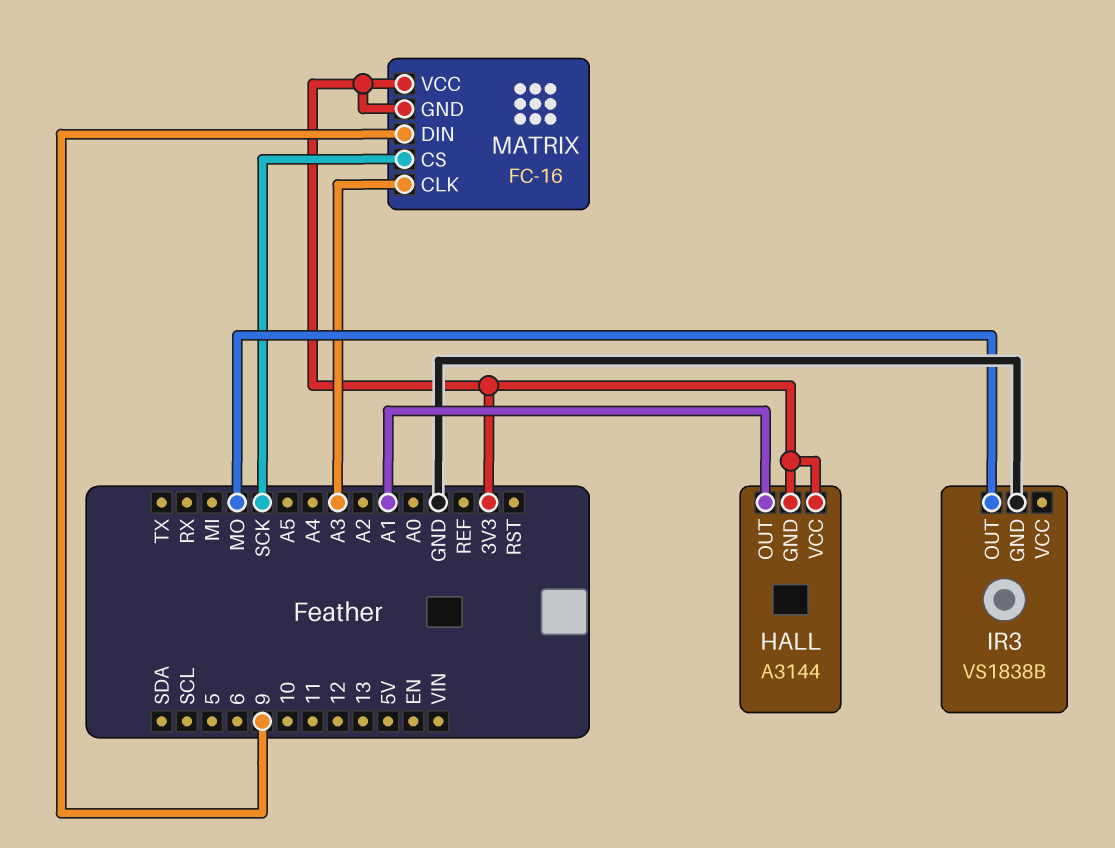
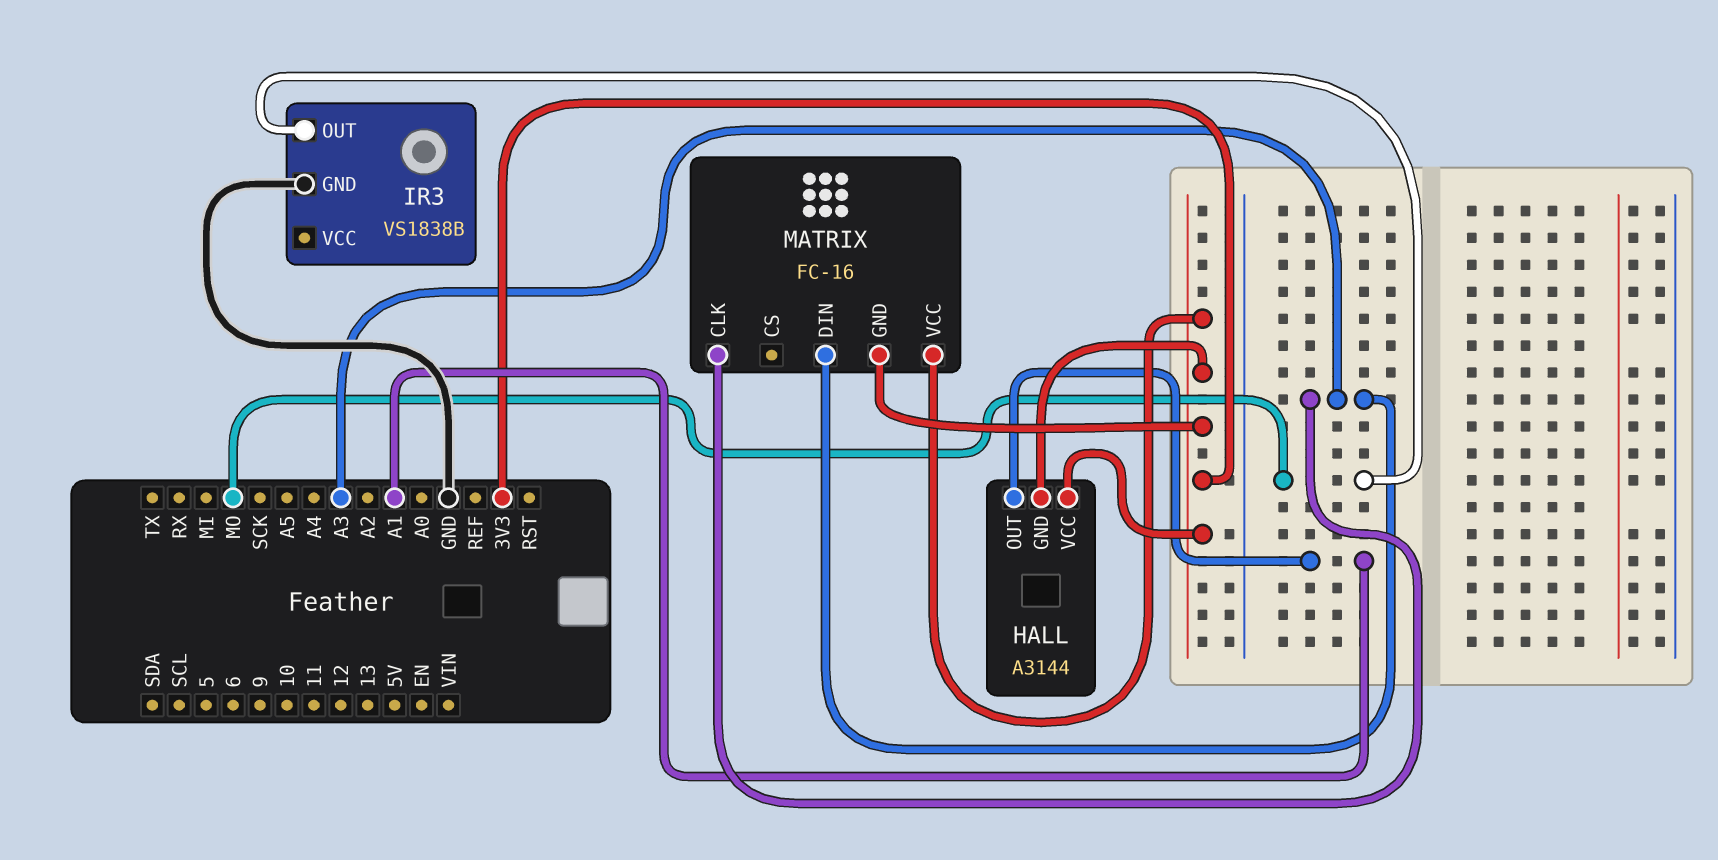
MATRIX pin CS: SCK -> none
MATRIX pin DIN: 9 -> A3

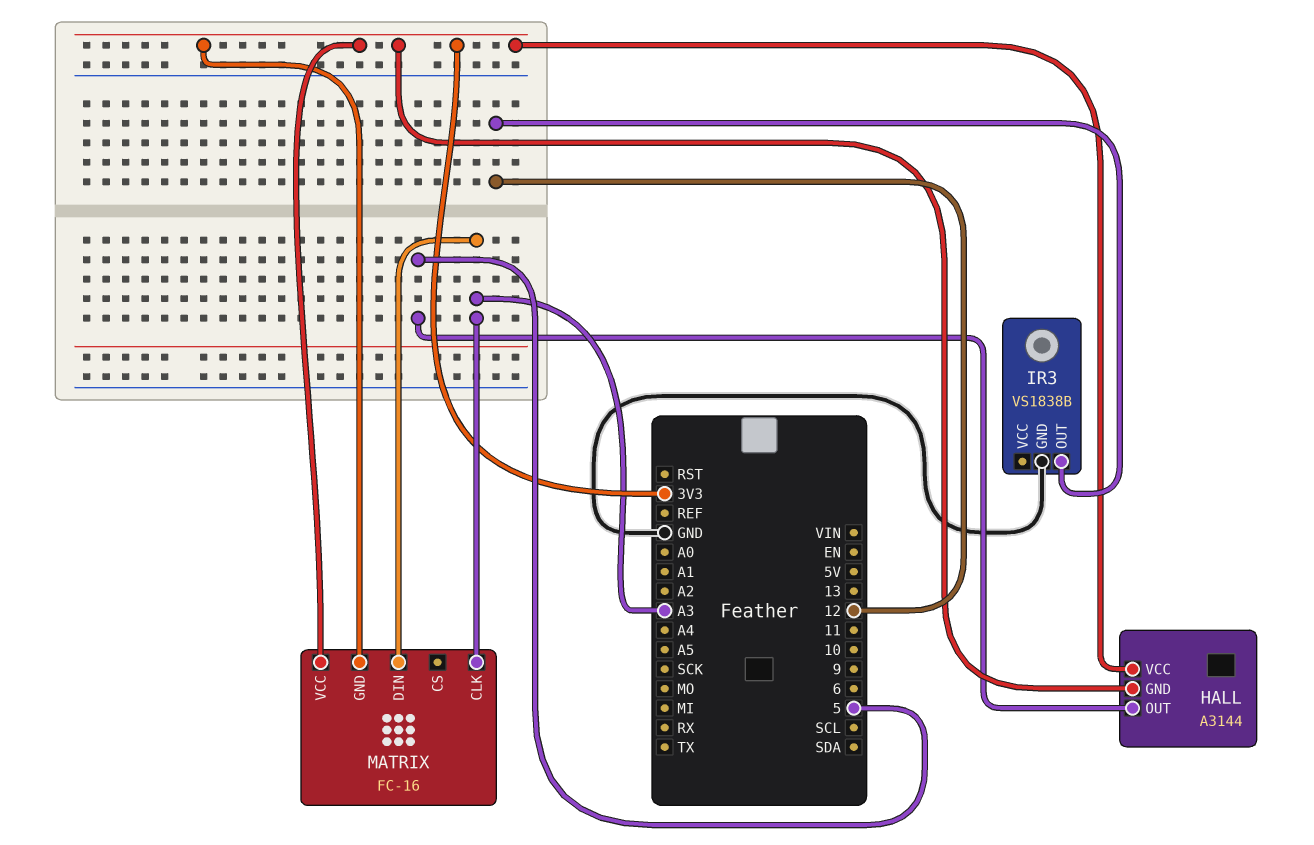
HALL pin OUT: A1 -> 5
IR3 pin OUT: MO -> 12

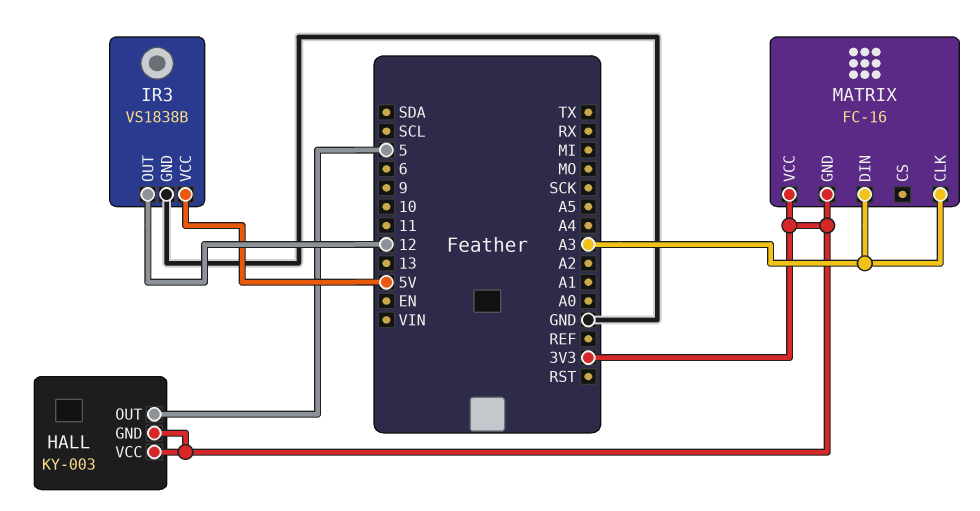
HALL: A3144 -> KY-003
IR3 pin VCC: none -> 5V

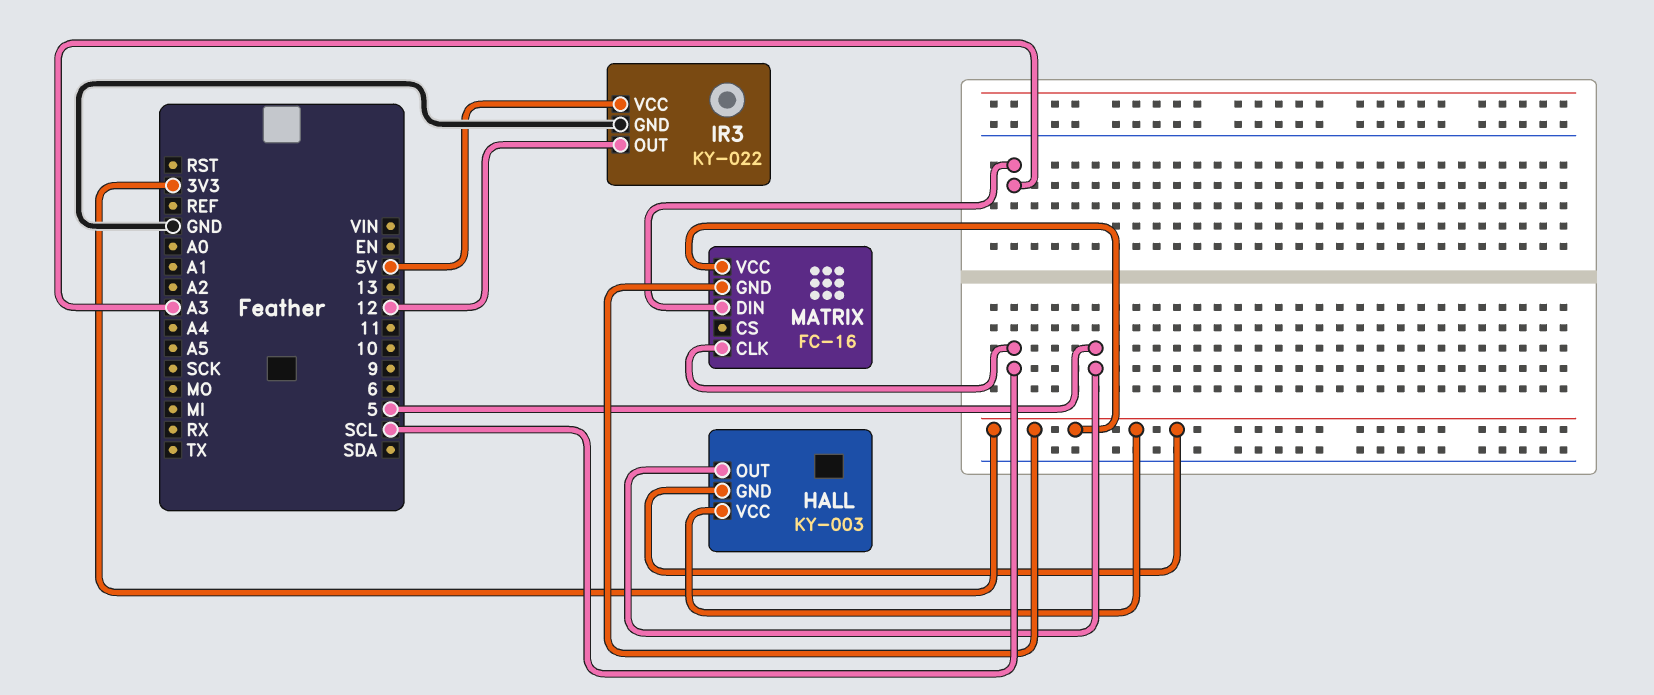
IR3: VS1838B -> KY-022
MATRIX pin CLK: A3 -> SCL

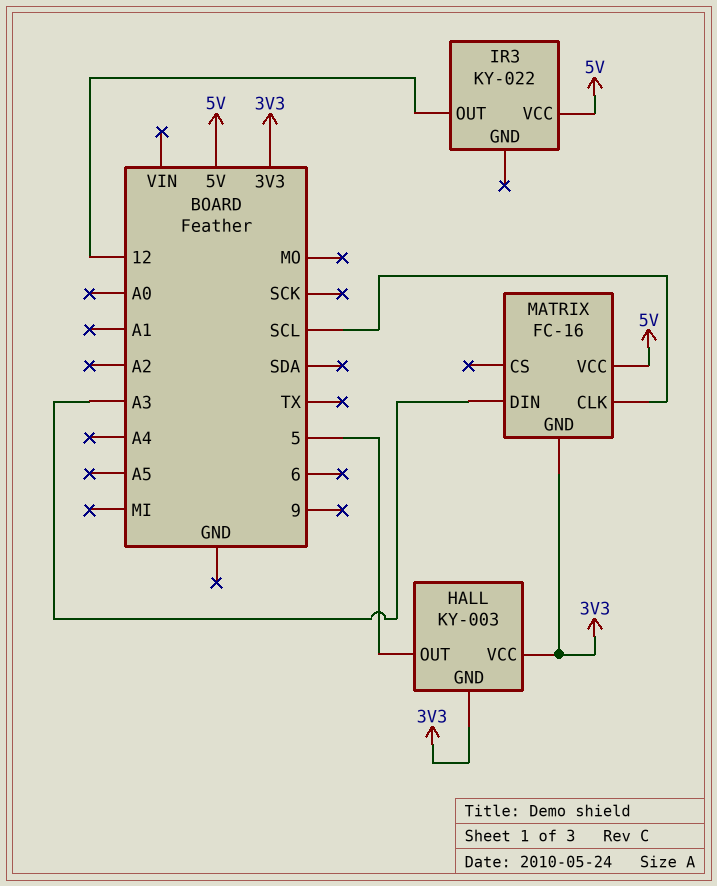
IR3 pin GND: GND -> none
MATRIX pin VCC: 3V3 -> 5V

